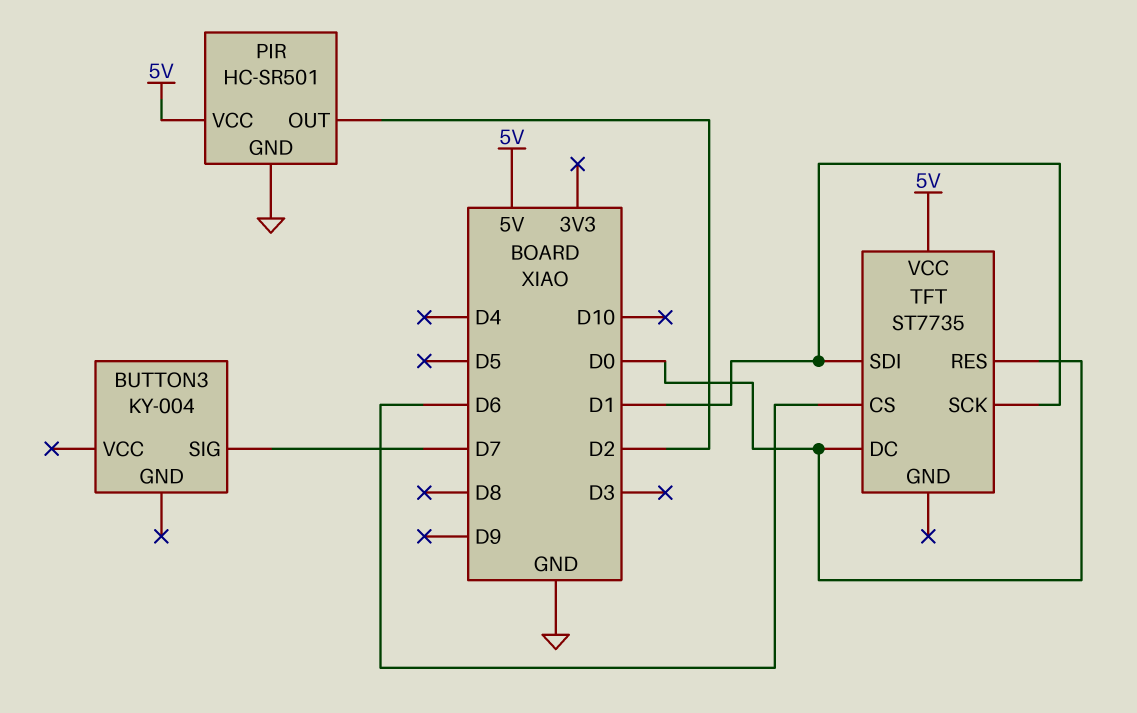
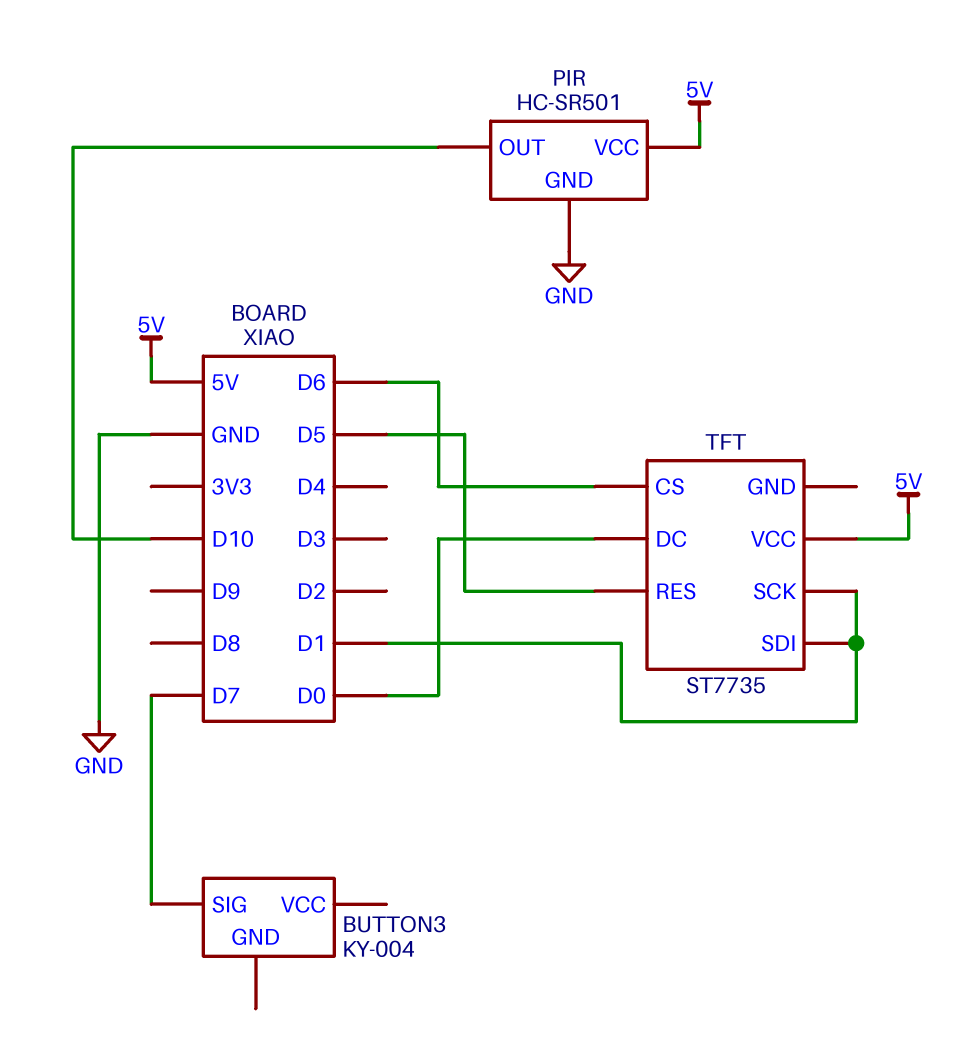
PIR pin OUT: D2 -> D10
TFT pin RES: D0 -> D5

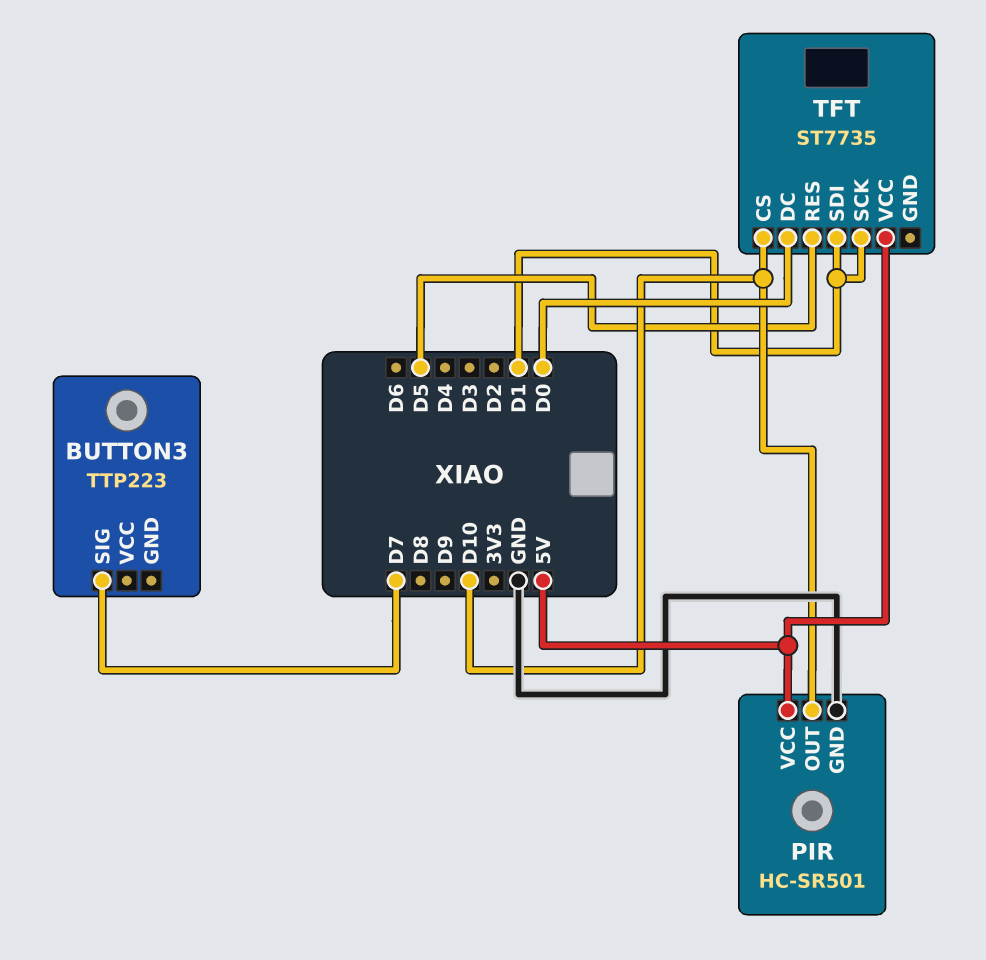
BUTTON3: KY-004 -> TTP223
TFT pin CS: D6 -> D10

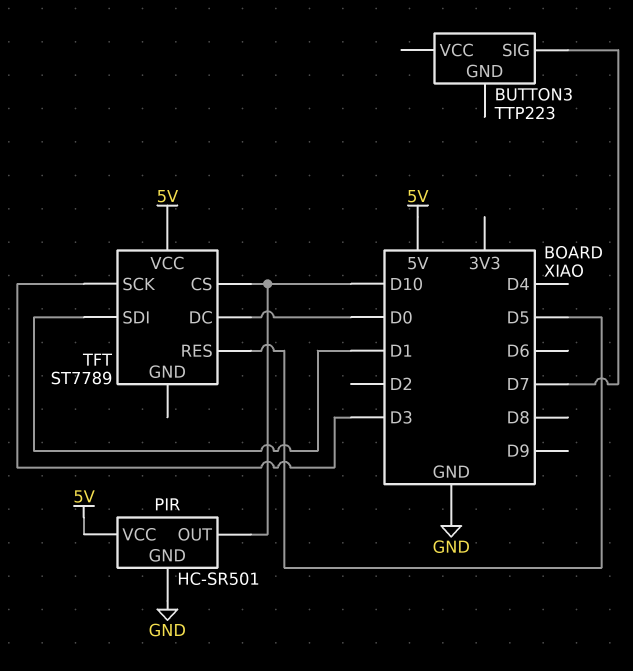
TFT: ST7735 -> ST7789
TFT pin SCK: D1 -> D3

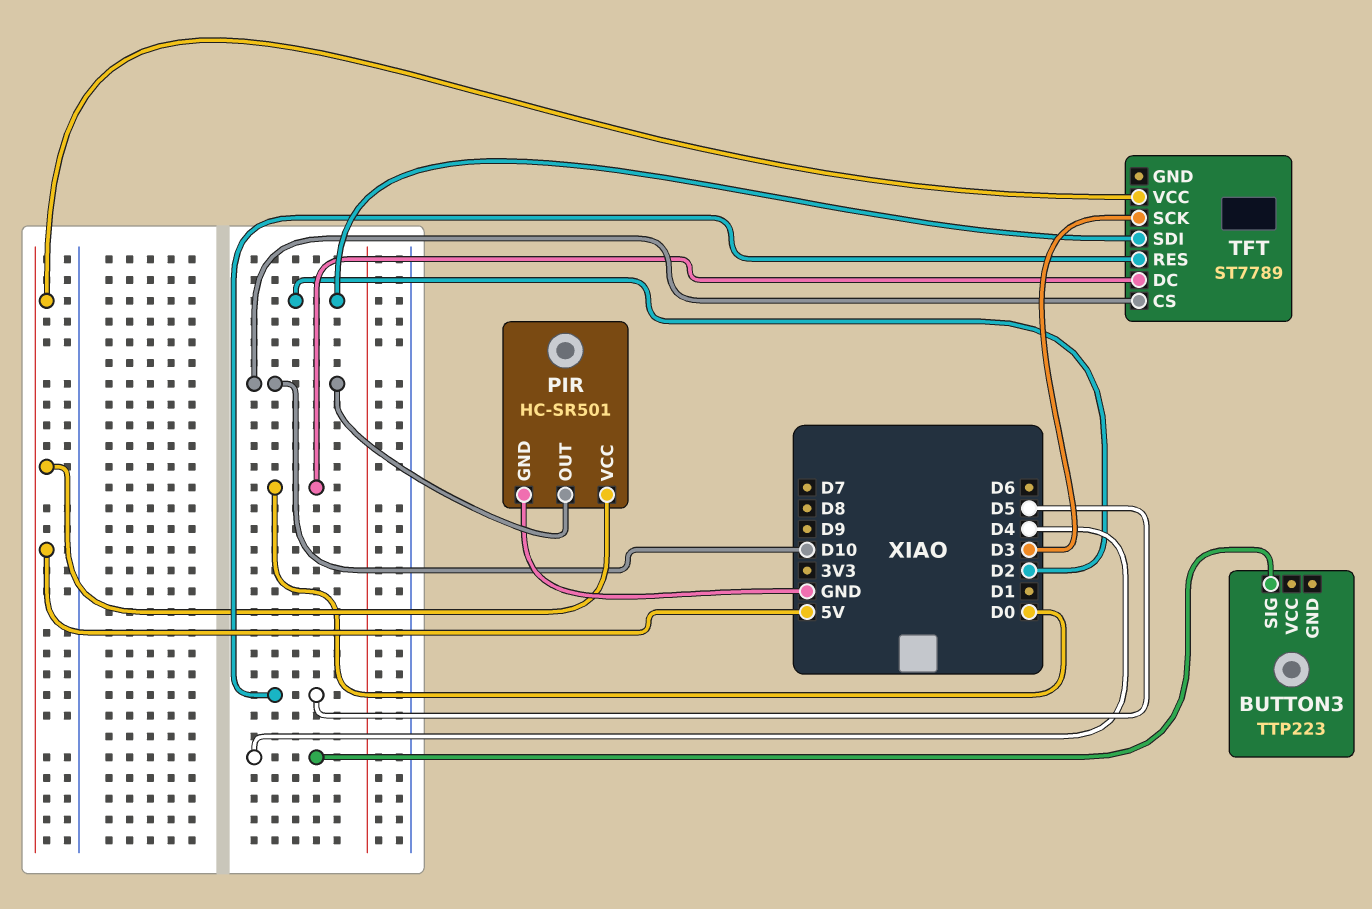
BUTTON3 pin SIG: D7 -> D4
TFT pin SDI: D1 -> D2

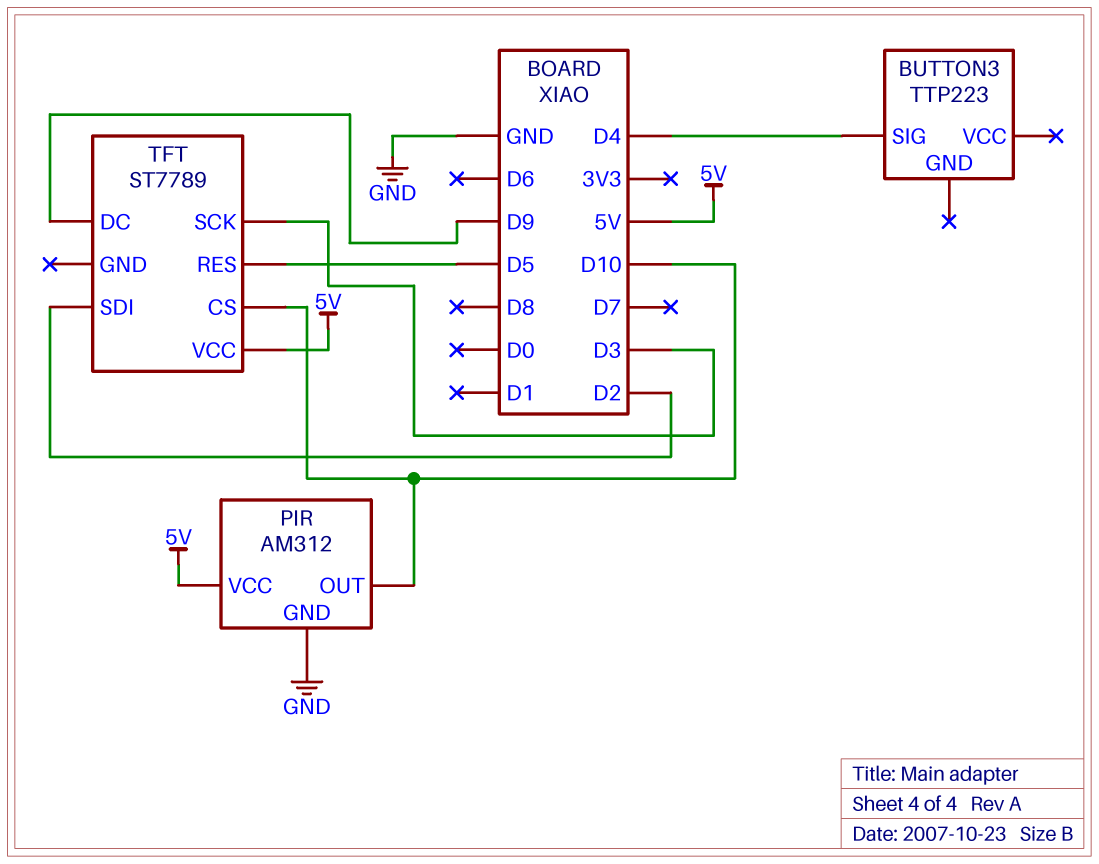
PIR: HC-SR501 -> AM312
TFT pin DC: D0 -> D9

